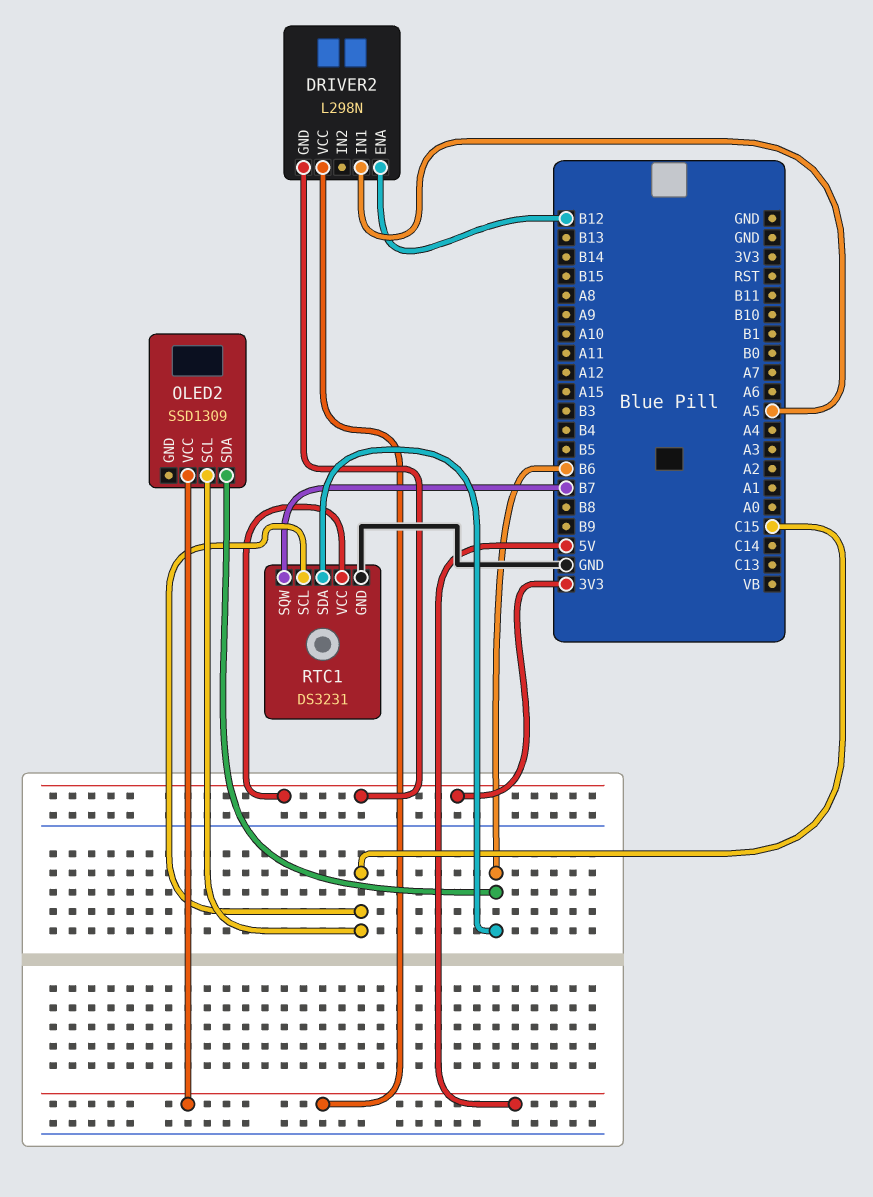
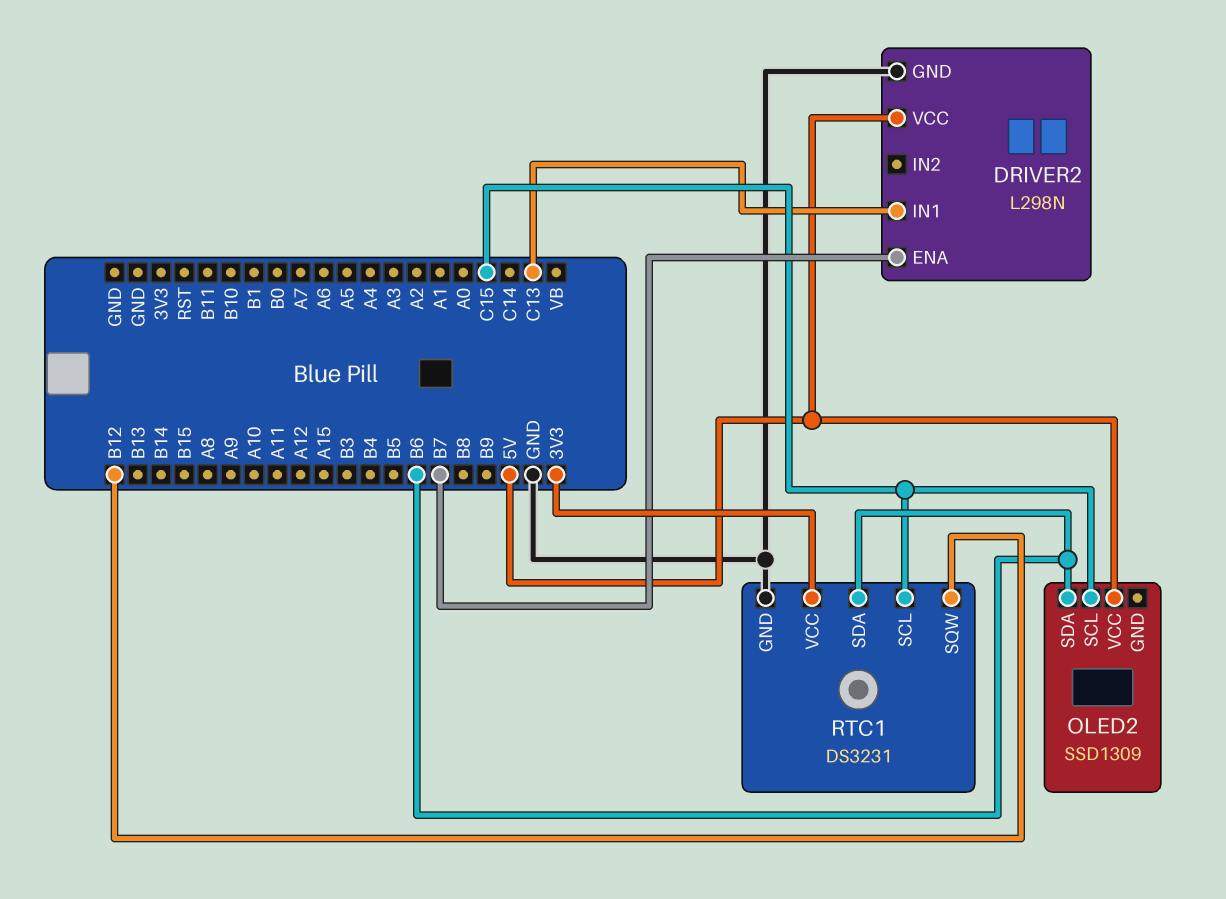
DRIVER2 pin ENA: B12 -> B7
DRIVER2 pin GND: 3V3 -> GND
DRIVER2 pin IN1: A5 -> C13
RTC1 pin SQW: B7 -> B12

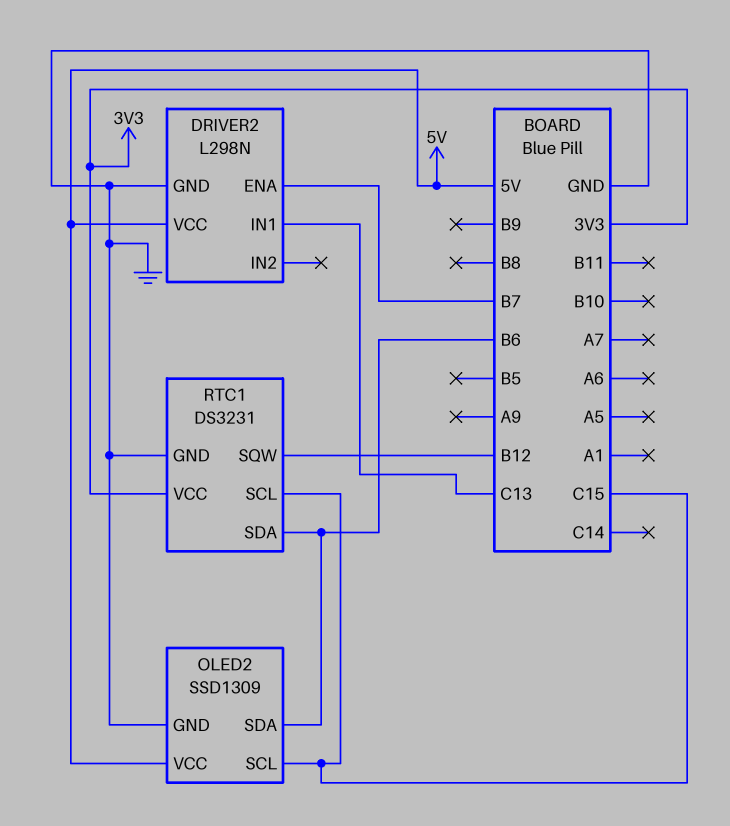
OLED2 pin GND: none -> GND

